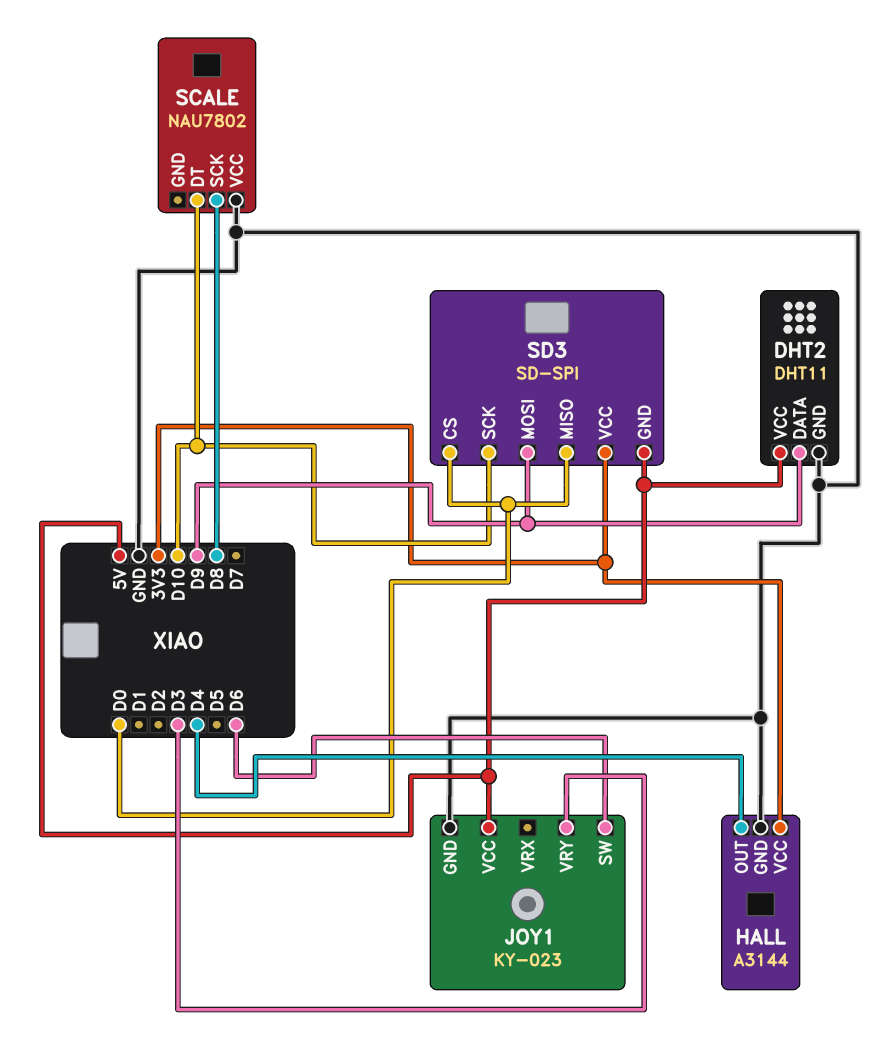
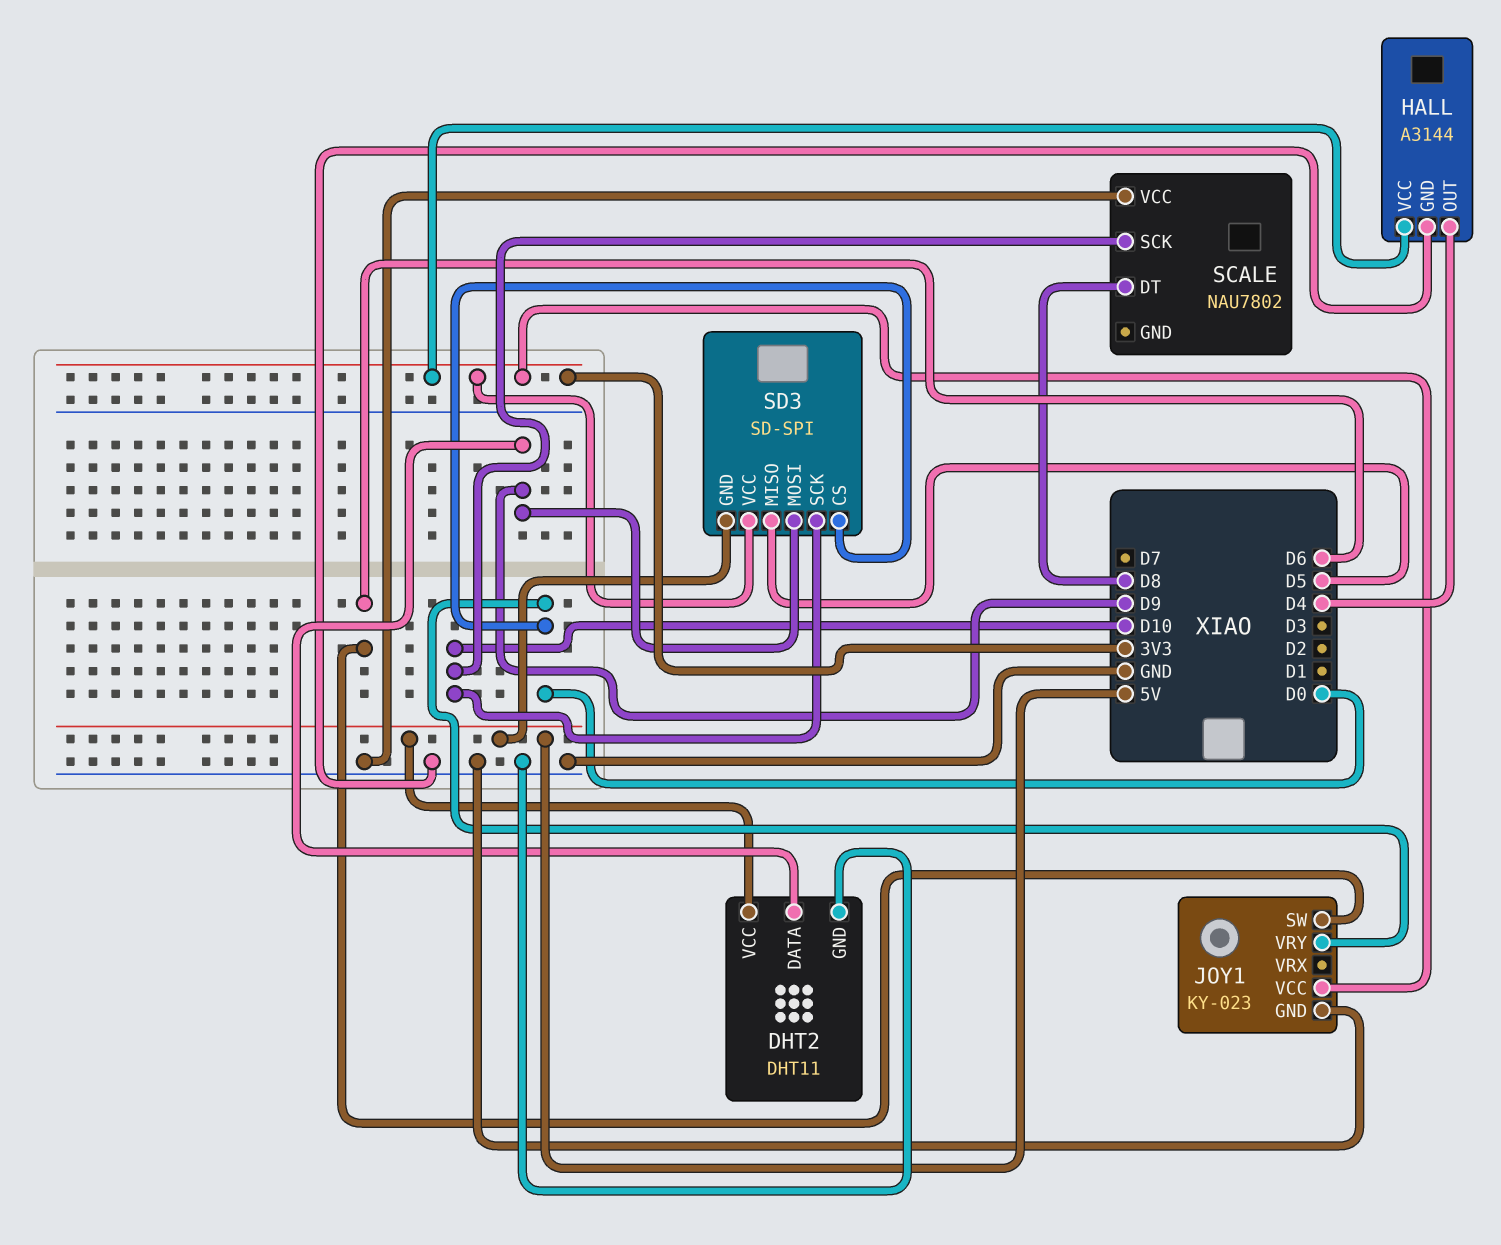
JOY1 pin VCC: 5V -> 3V3
JOY1 pin VRY: D3 -> D0
SCALE pin DT: D10 -> D8
SCALE pin SCK: D8 -> D10
SD3 pin MISO: D0 -> D5

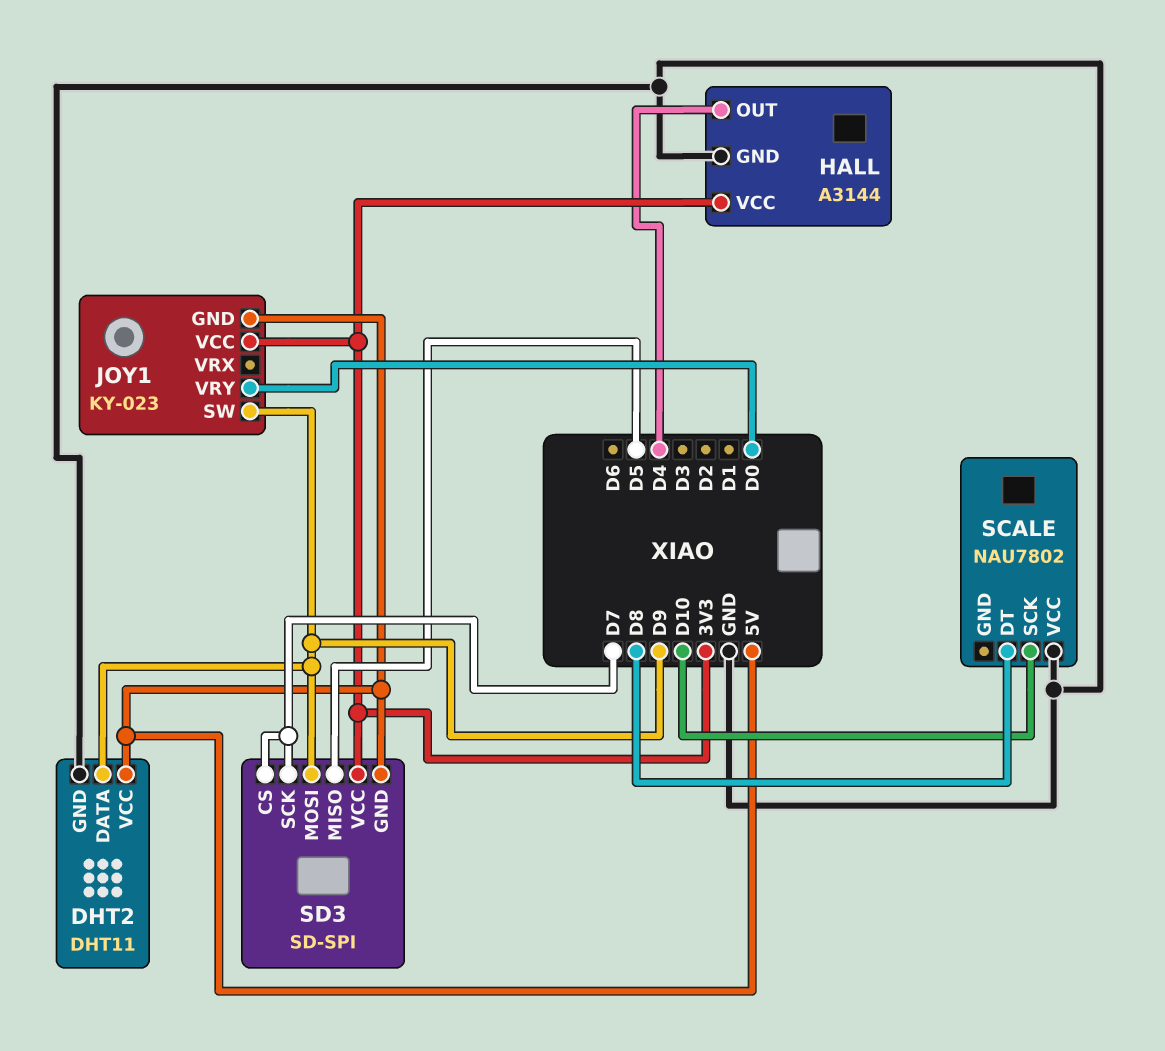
JOY1 pin GND: GND -> 5V
JOY1 pin SW: D6 -> D9
SD3 pin CS: D0 -> D7
SD3 pin SCK: D10 -> D7

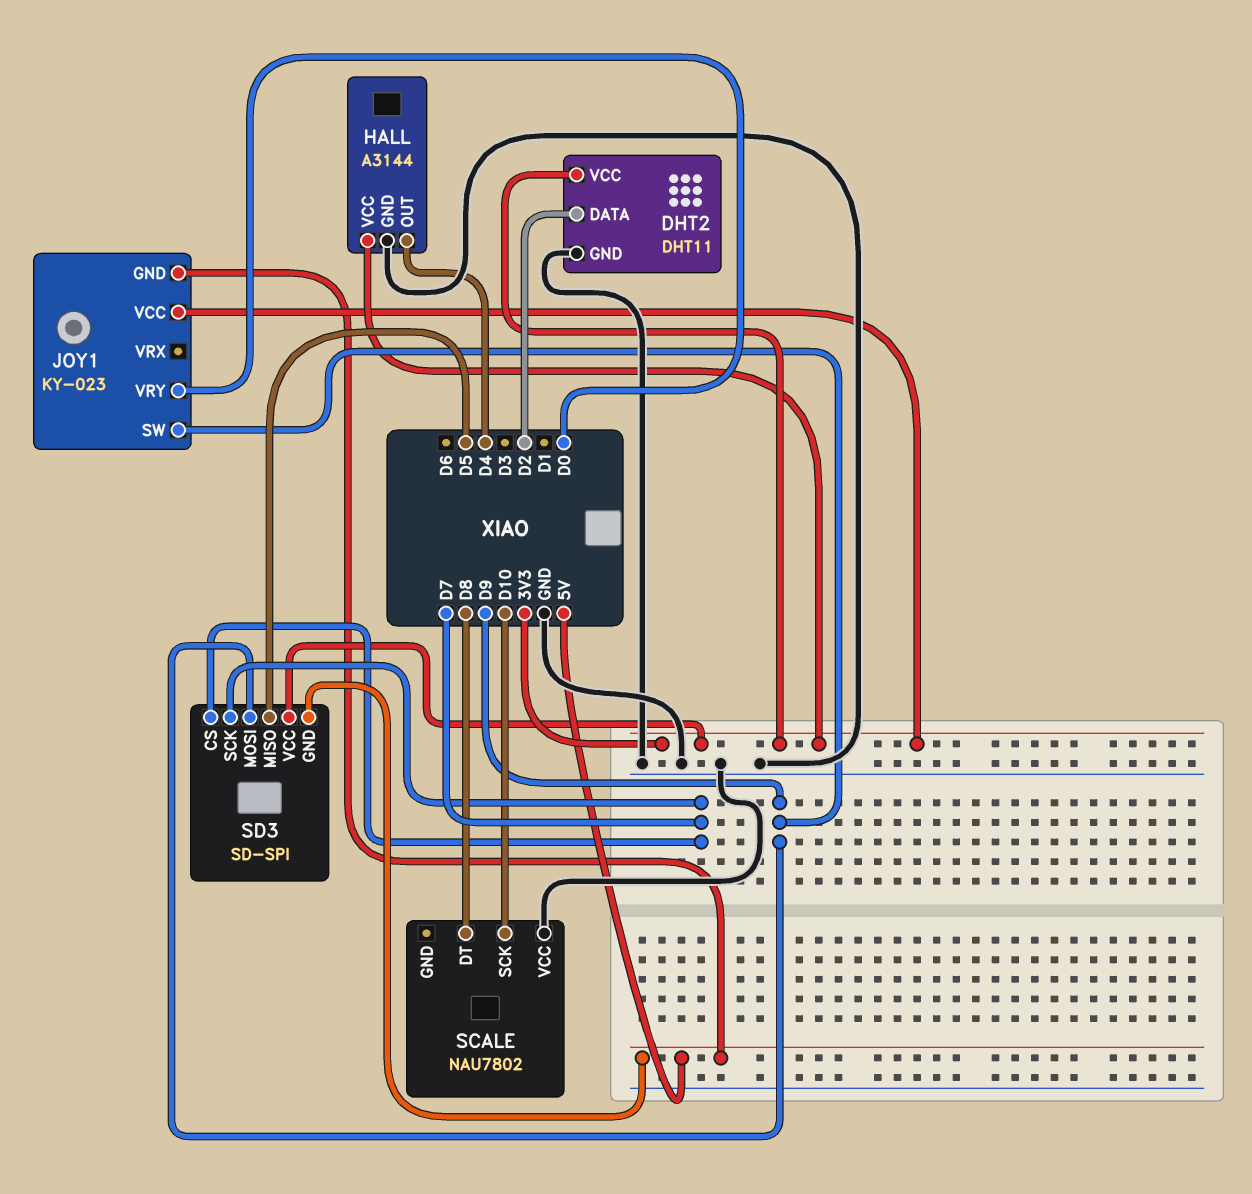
DHT2 pin DATA: D9 -> D2
DHT2 pin VCC: 5V -> 3V3

